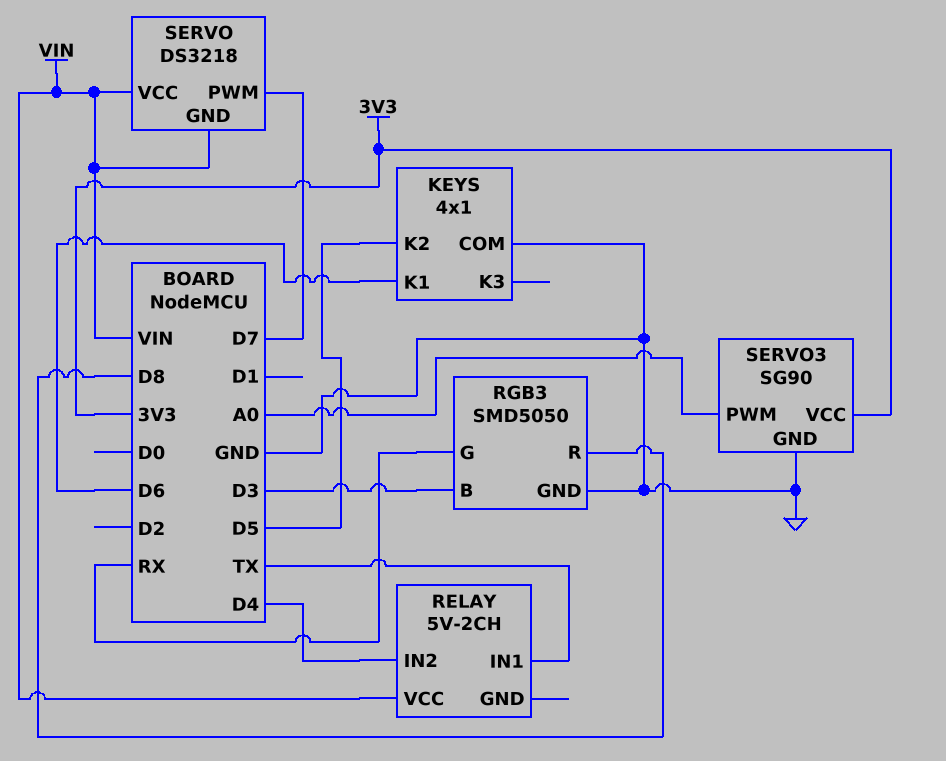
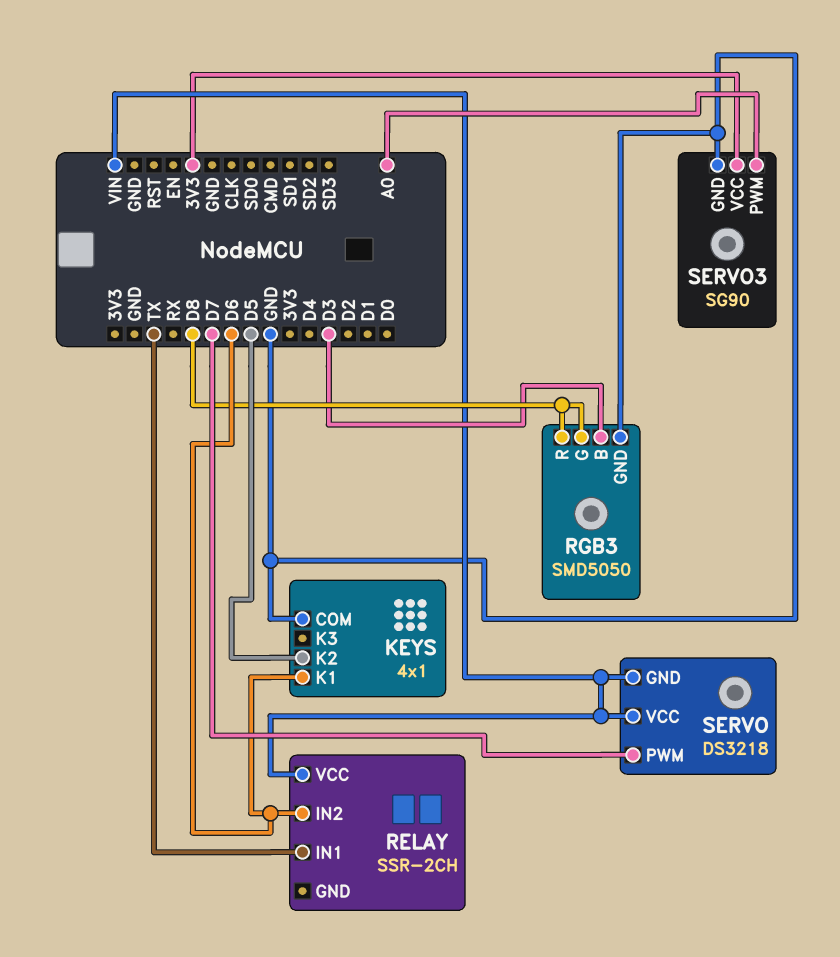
RELAY: 5V-2CH -> SSR-2CH
RELAY pin IN2: D4 -> D6
RGB3 pin G: RX -> D8

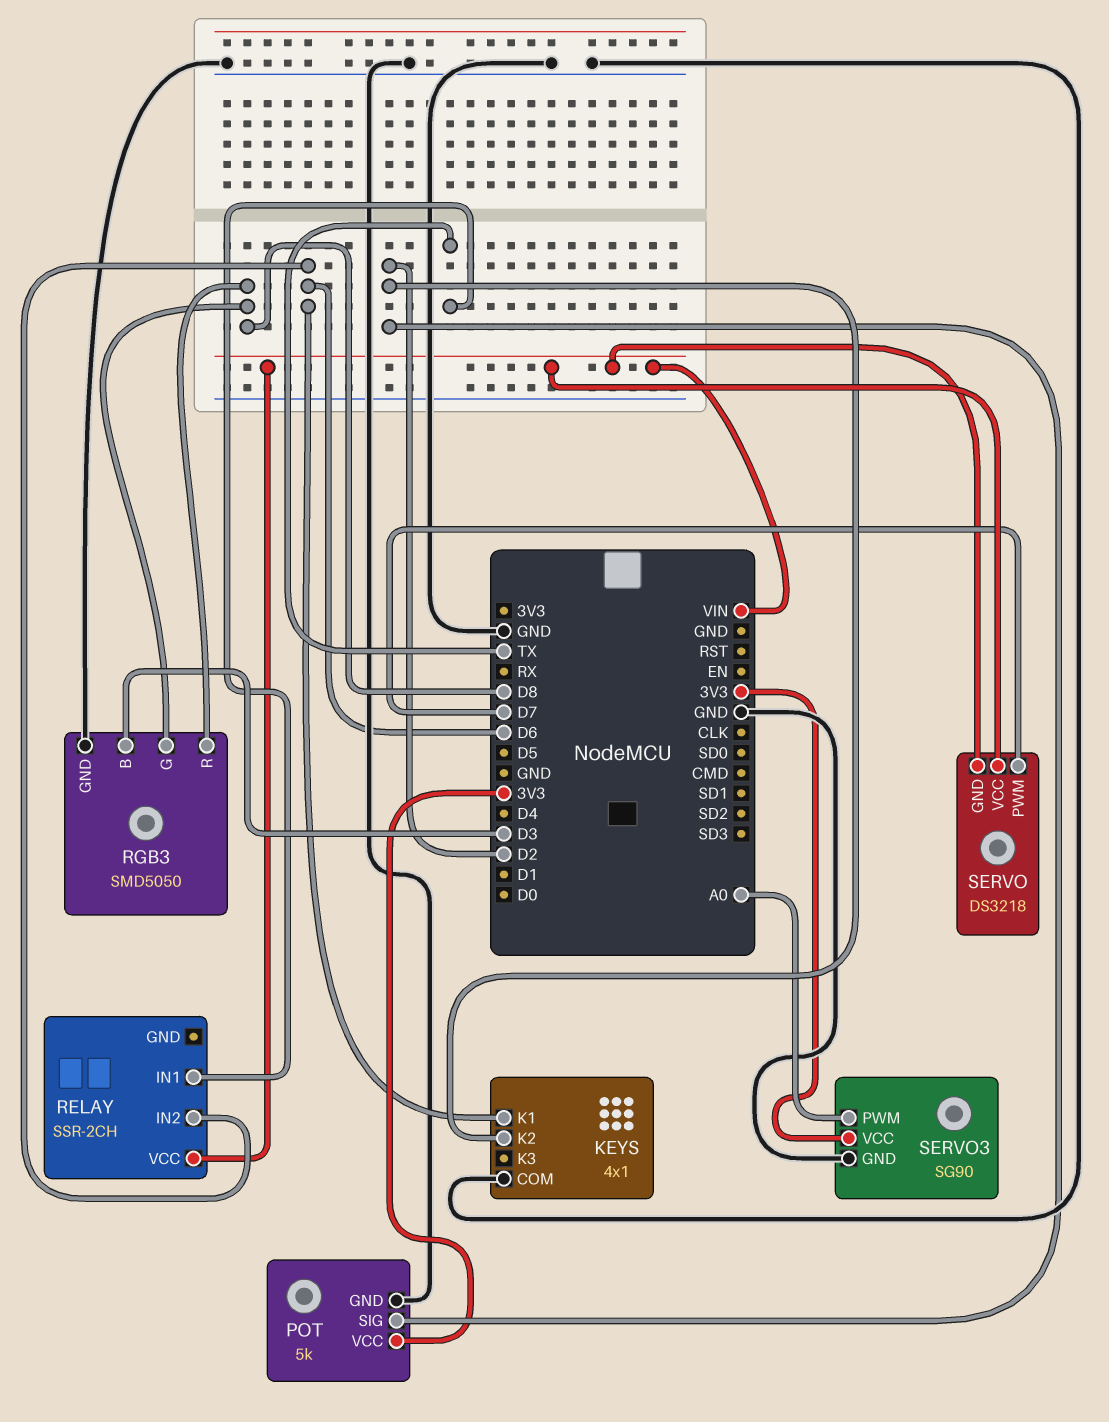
KEYS pin K2: D5 -> D2
POT: none -> 5k
POT pin GND: none -> GND
POT pin SIG: none -> D2
POT pin VCC: none -> 3V3

